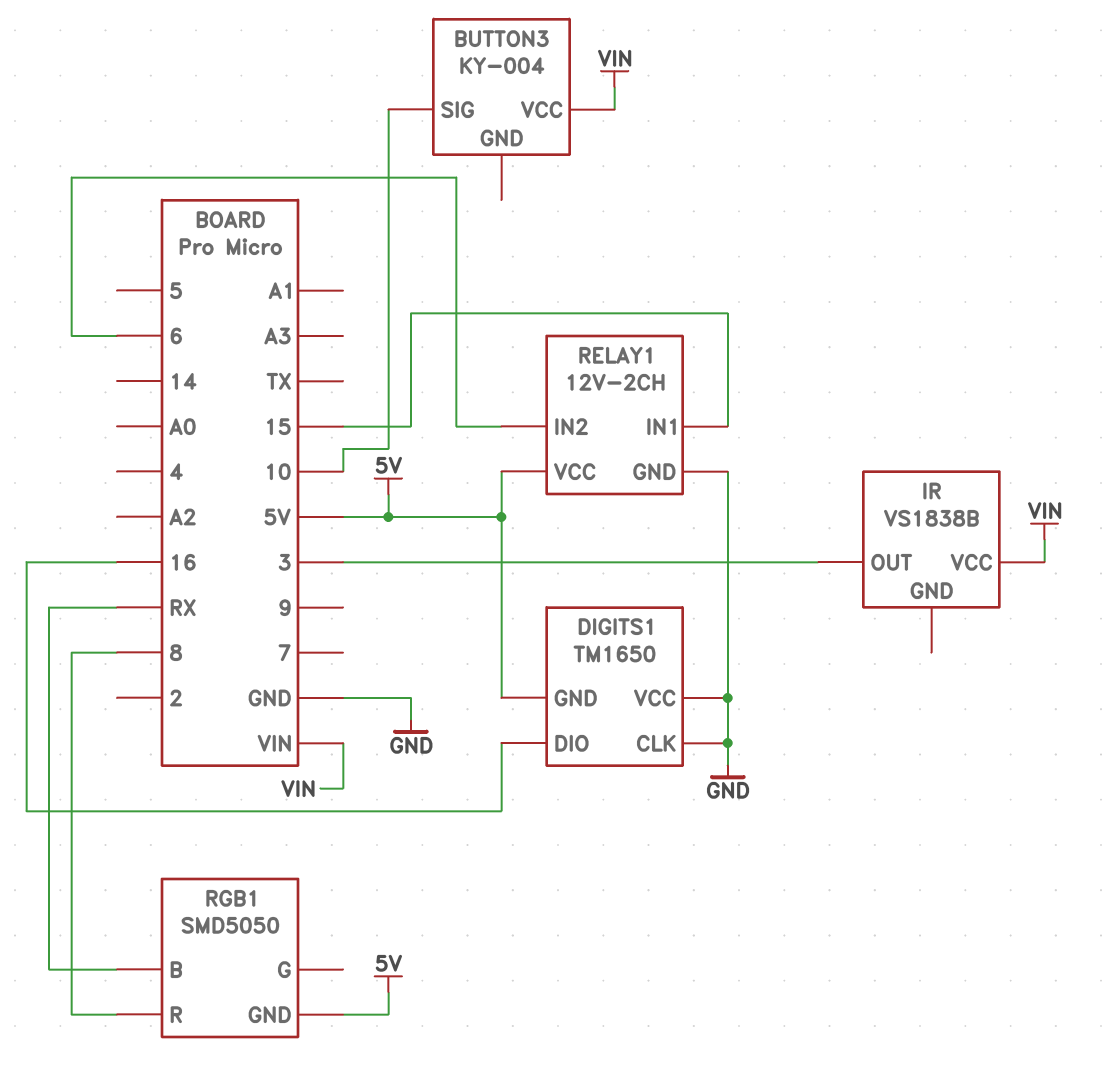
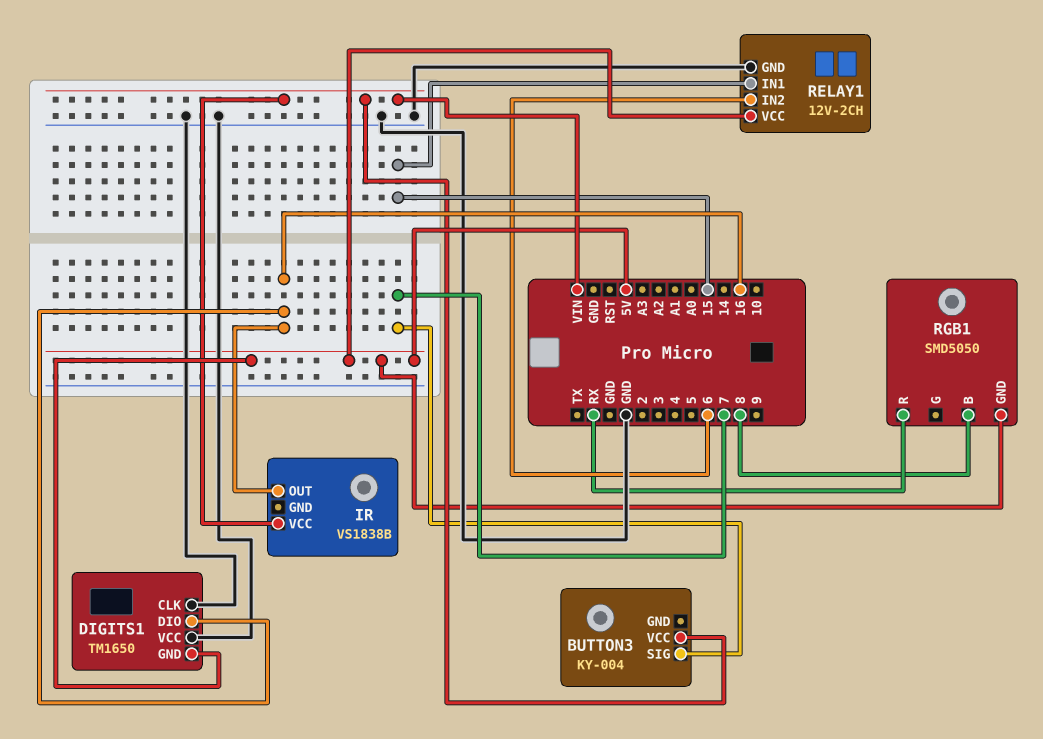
BUTTON3 pin SIG: 10 -> 7
IR pin OUT: 3 -> 16
RGB1 pin B: RX -> 8
RGB1 pin R: 8 -> RX

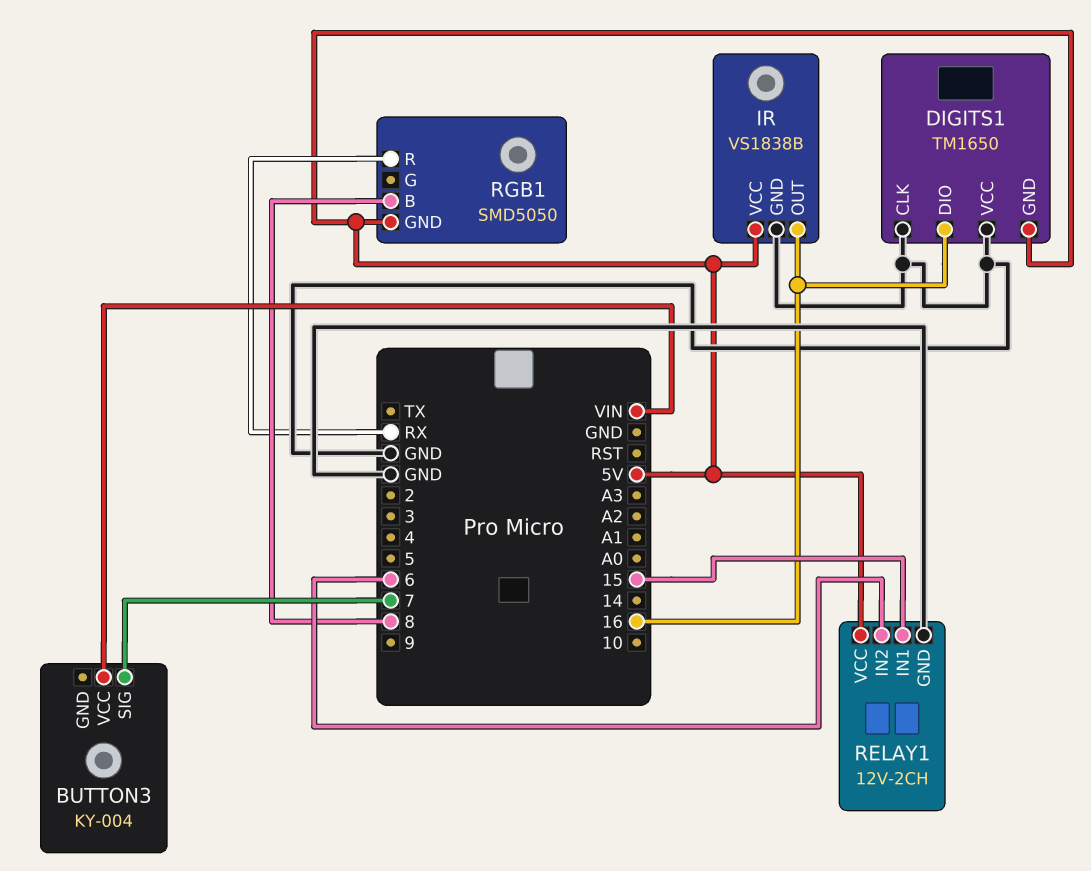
IR pin GND: none -> GND
IR pin VCC: VIN -> 5V

